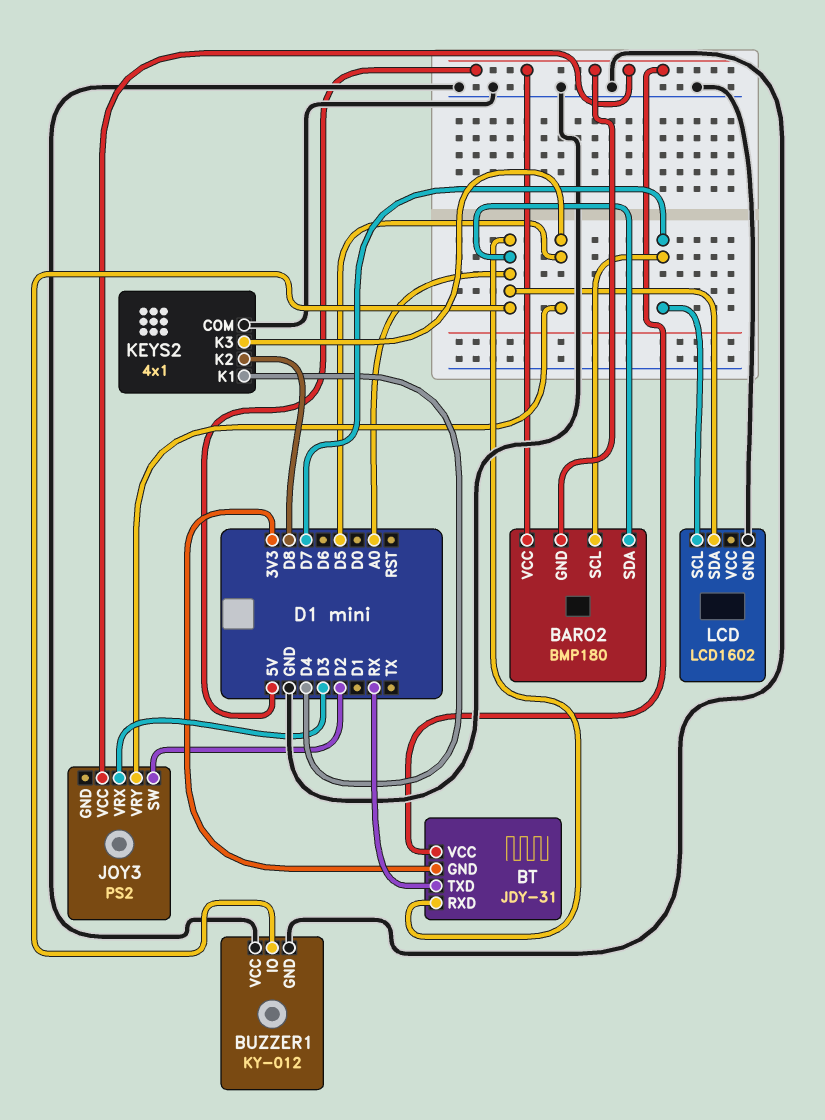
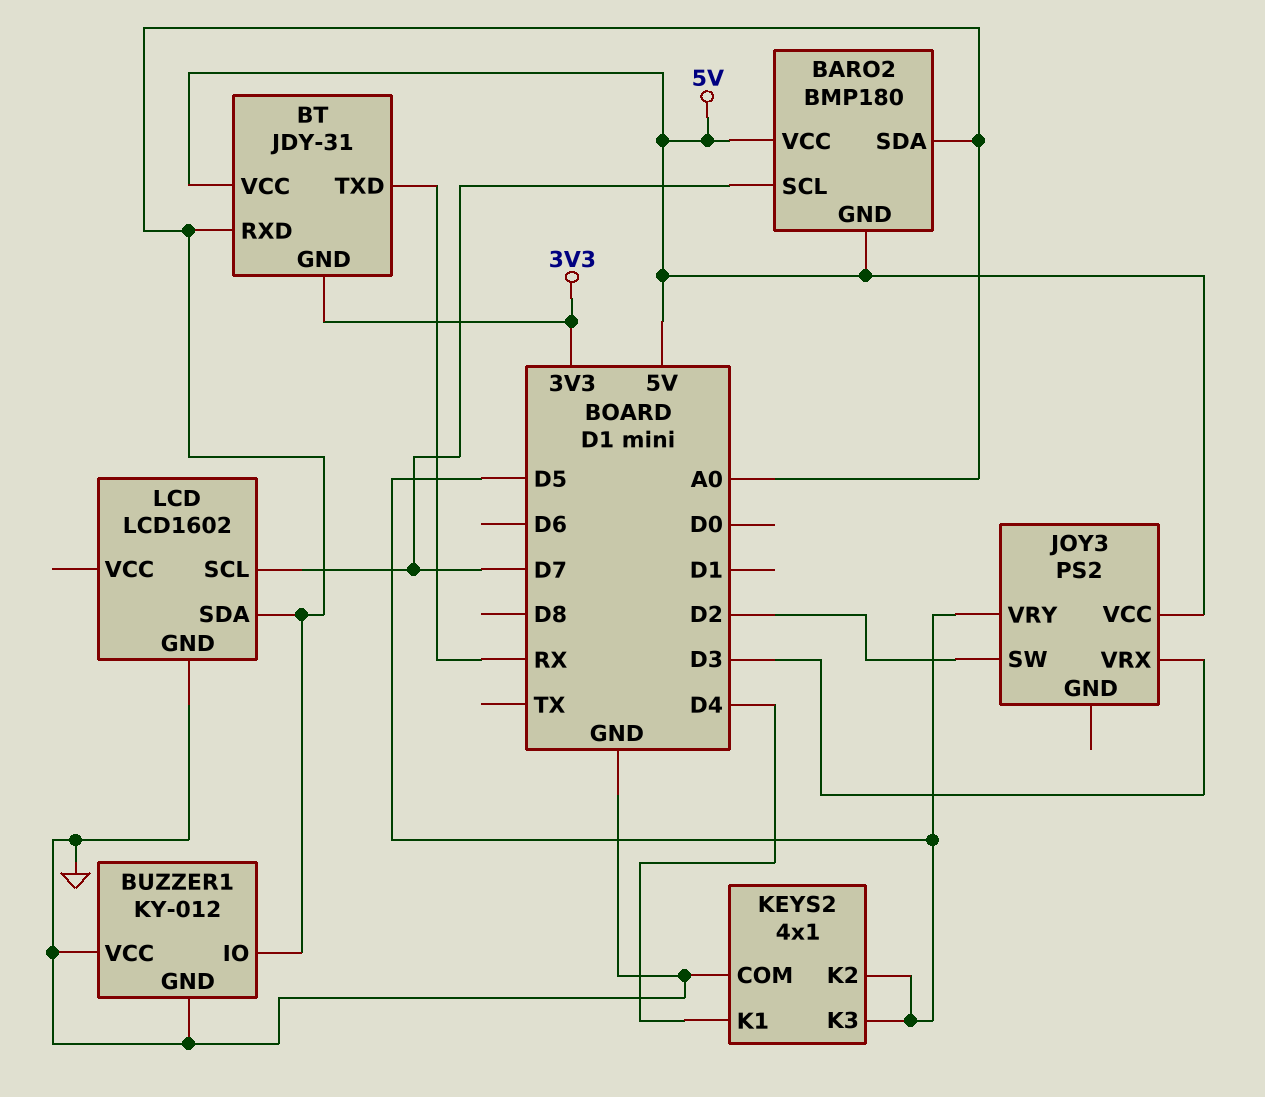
KEYS2 pin K2: D8 -> D5

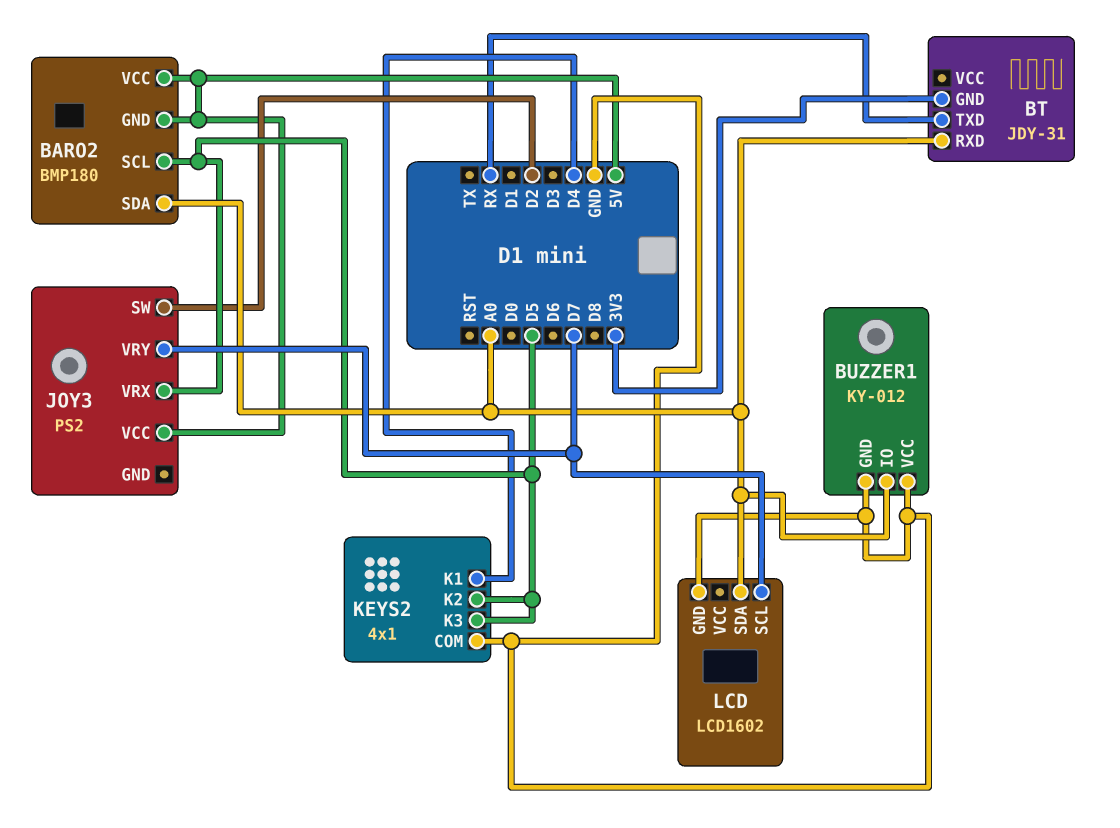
BARO2 pin SCL: D7 -> D5
BT pin VCC: 5V -> none
JOY3 pin VRX: D3 -> D5
JOY3 pin VRY: D5 -> D7

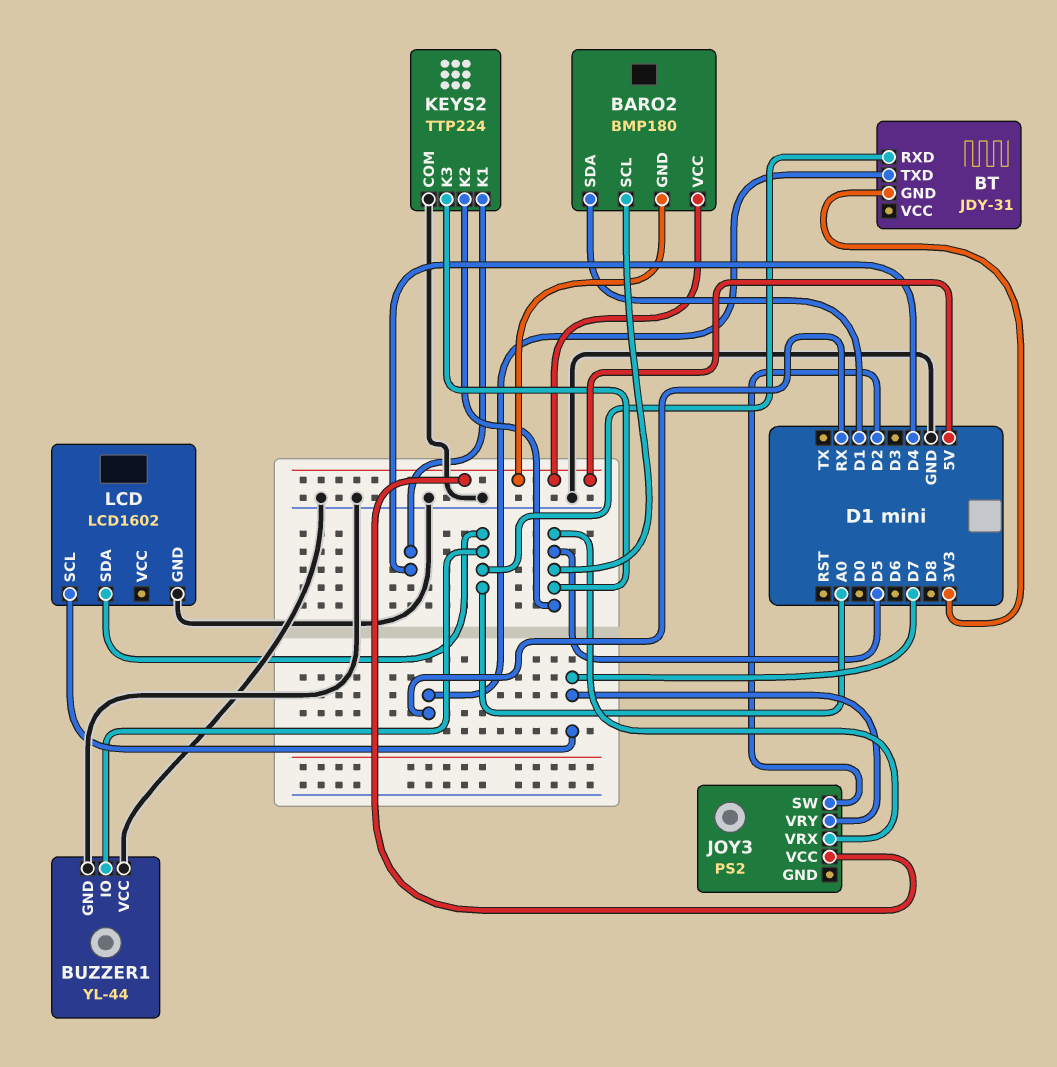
BARO2 pin SDA: A0 -> D1
BUZZER1: KY-012 -> YL-44
KEYS2: 4x1 -> TTP224

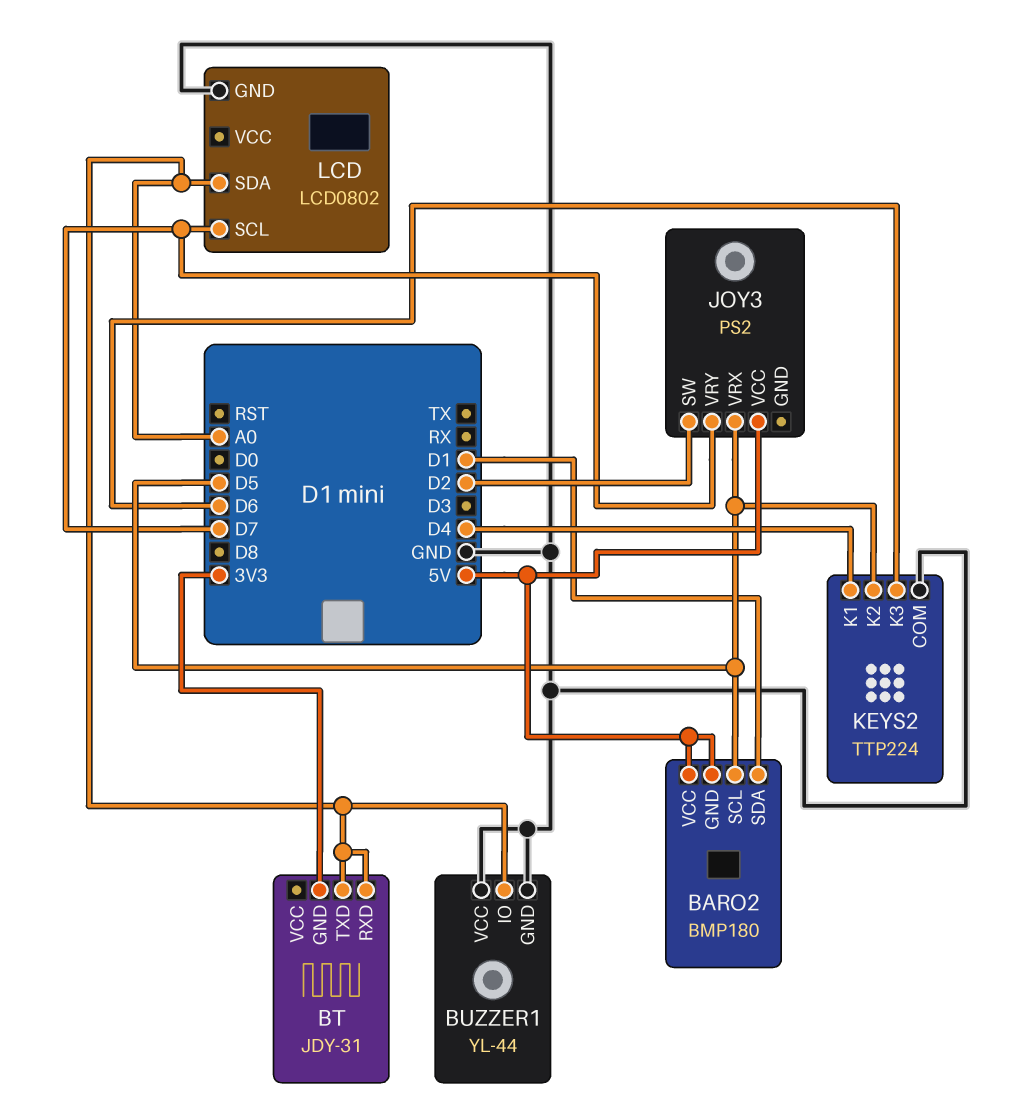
BT pin TXD: RX -> A0
KEYS2 pin K3: D5 -> D6
LCD: LCD1602 -> LCD0802

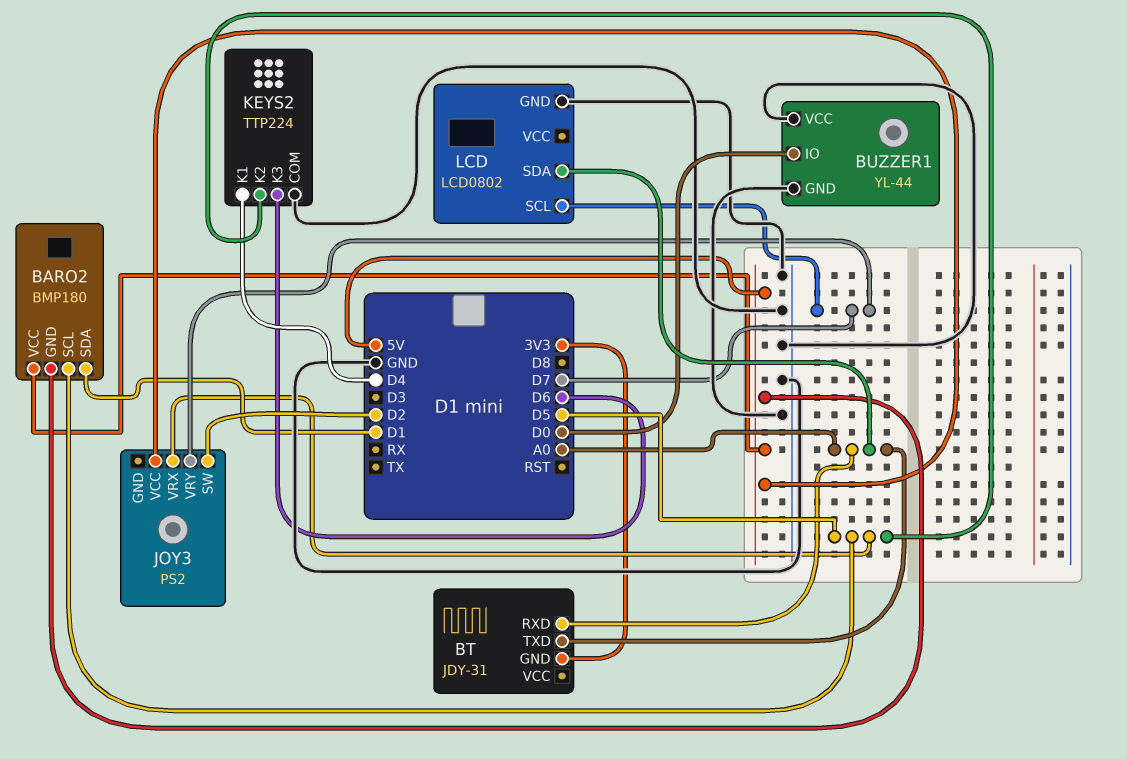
BUZZER1 pin IO: A0 -> D0

